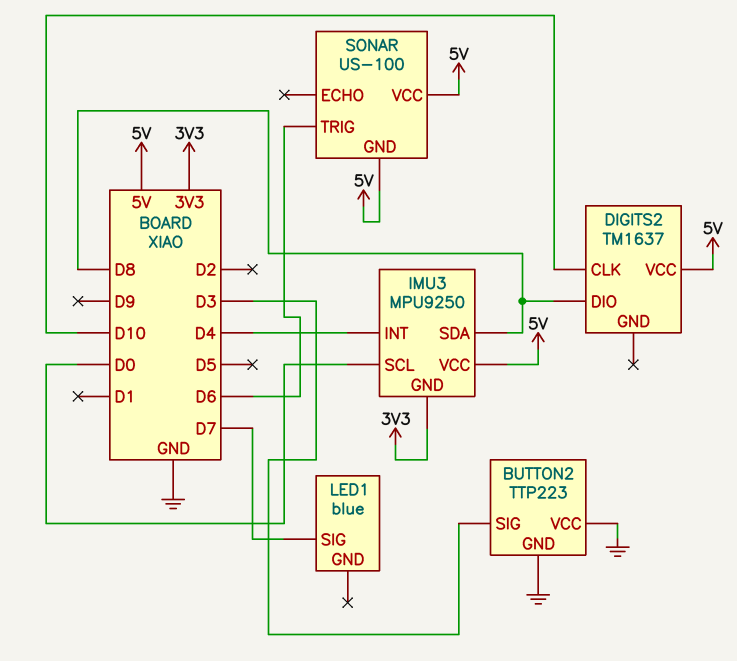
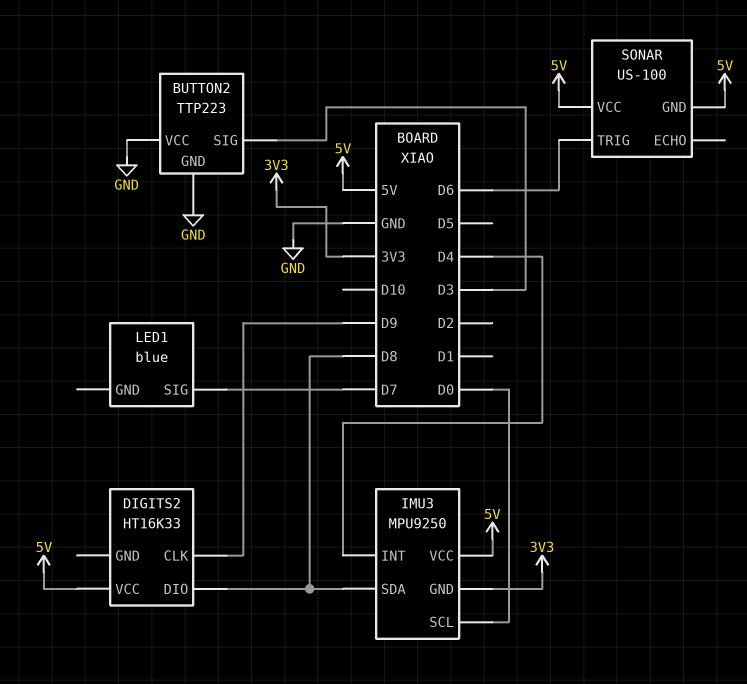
DIGITS2: TM1637 -> HT16K33
DIGITS2 pin CLK: D10 -> D9

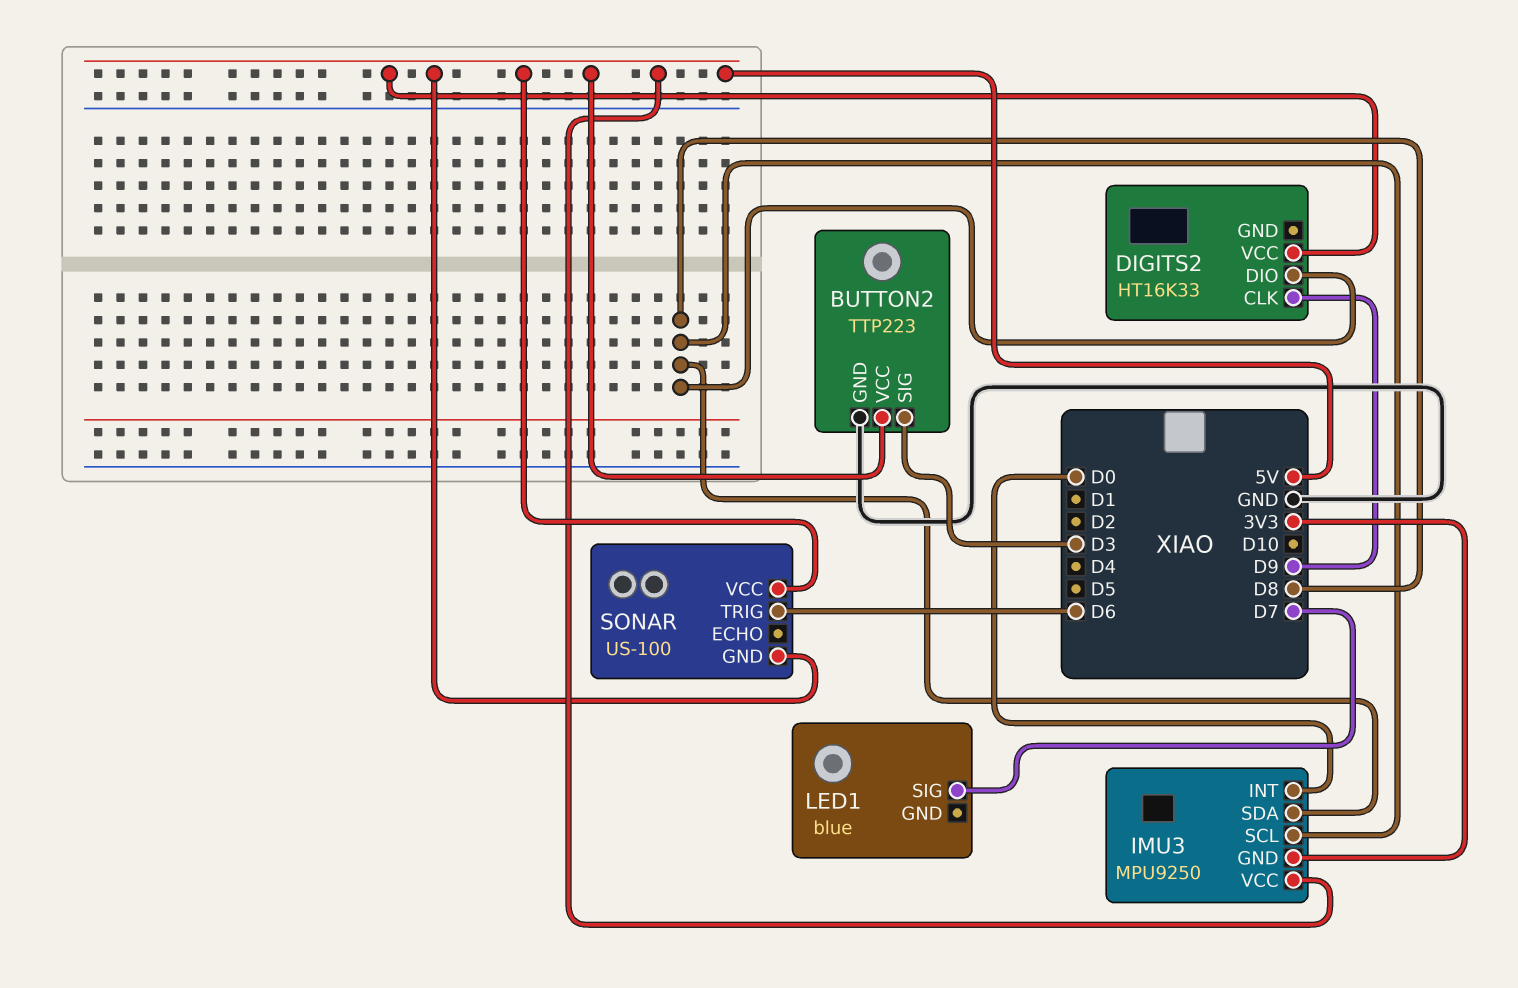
BUTTON2 pin VCC: GND -> 5V
IMU3 pin INT: D4 -> D0
IMU3 pin SCL: D0 -> D8

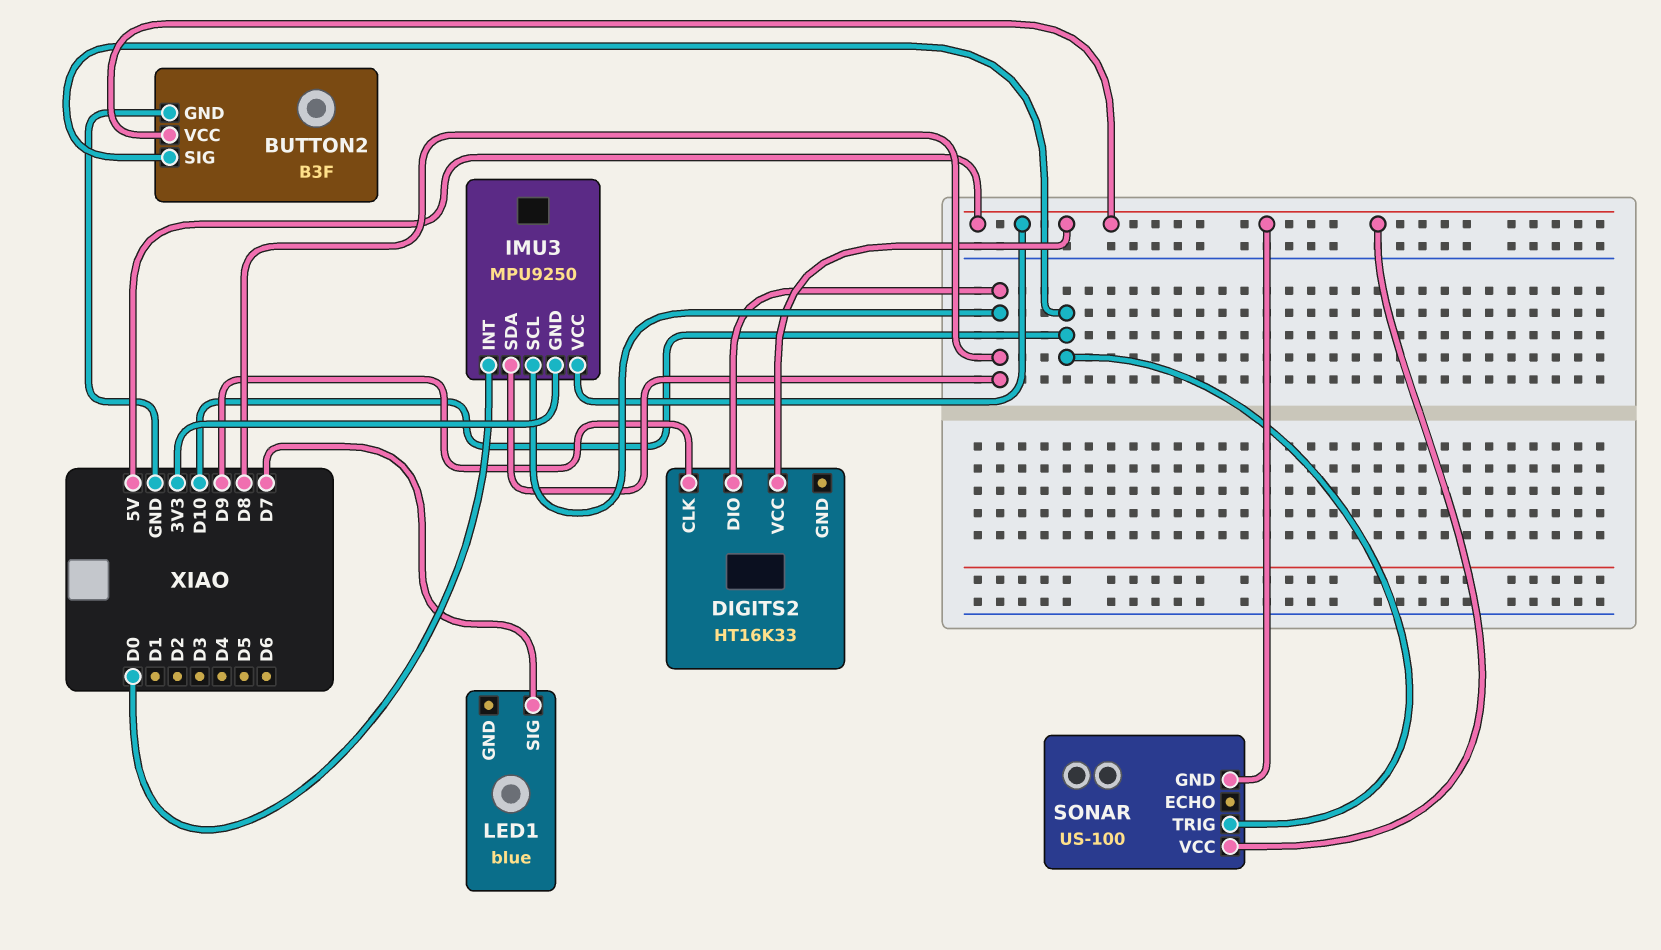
BUTTON2: TTP223 -> B3F
BUTTON2 pin SIG: D3 -> D10
SONAR pin TRIG: D6 -> D10

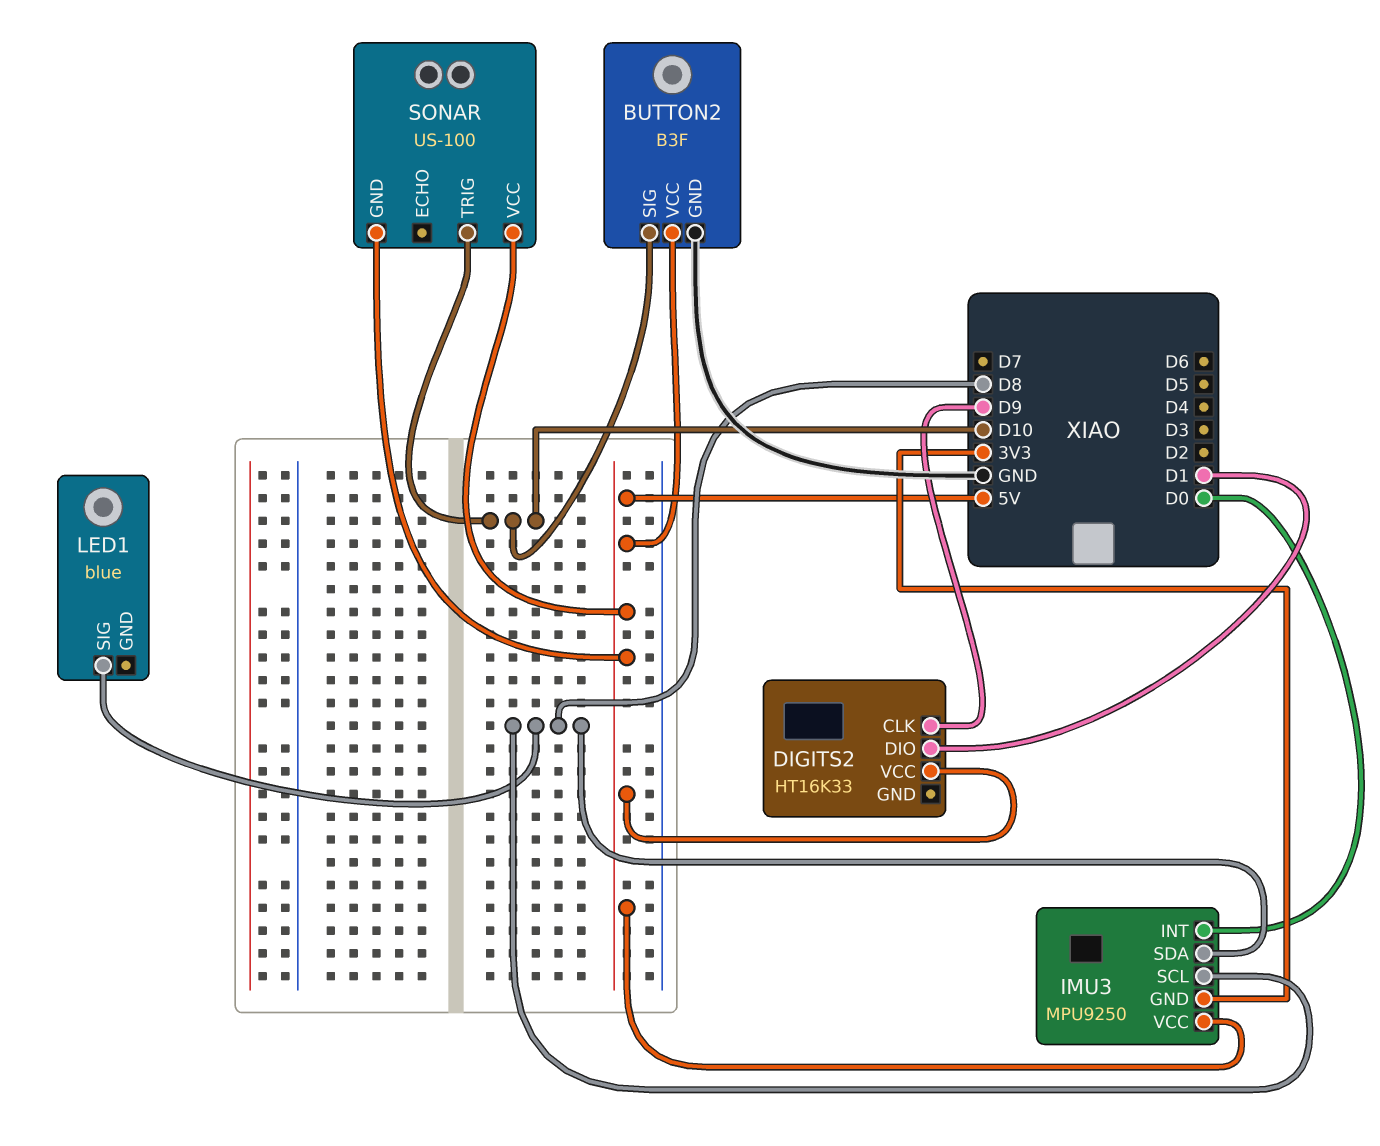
DIGITS2 pin DIO: D8 -> D1
LED1 pin SIG: D7 -> D8

